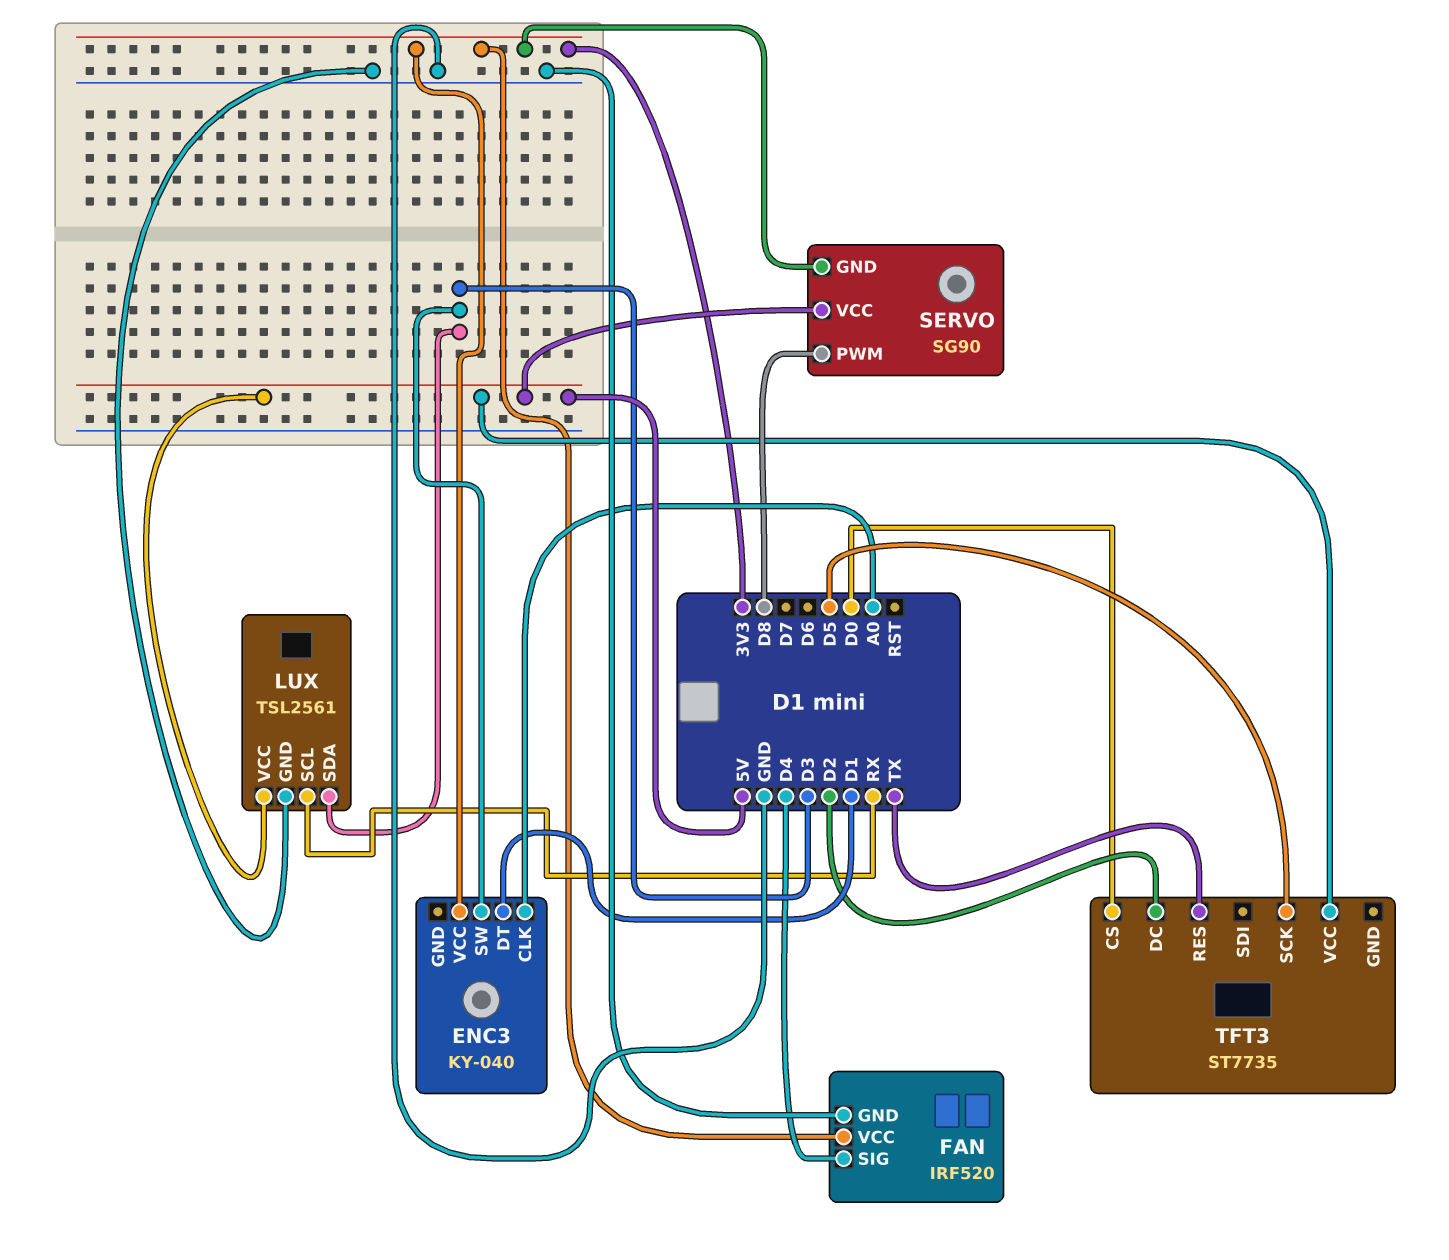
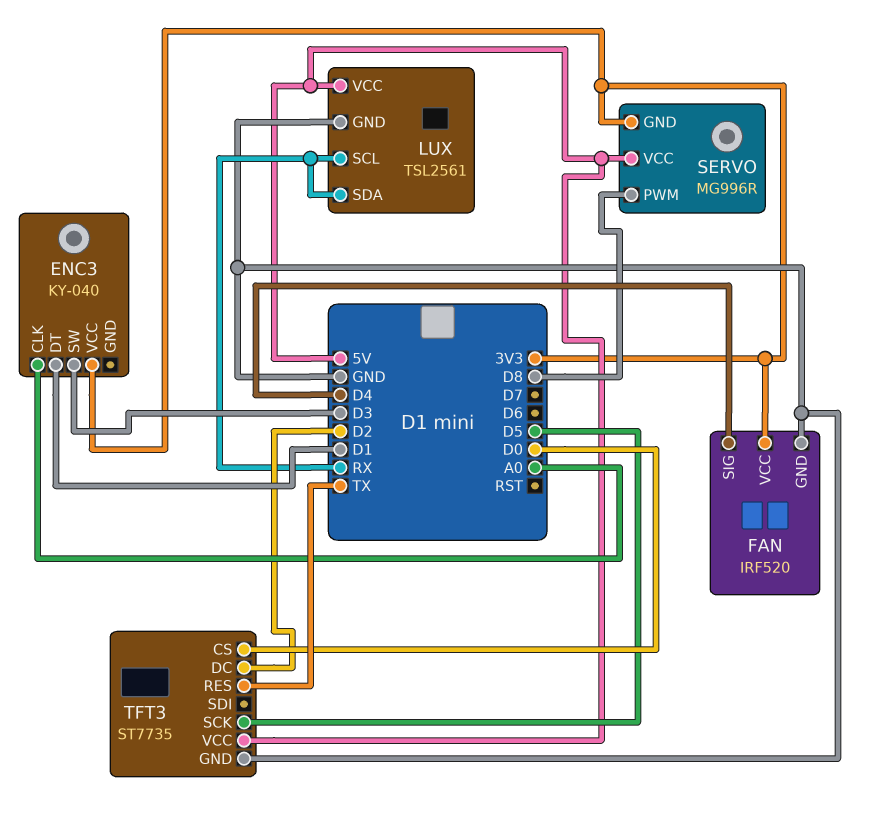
LUX pin SDA: D3 -> RX
SERVO: SG90 -> MG996R
TFT3 pin GND: none -> GND

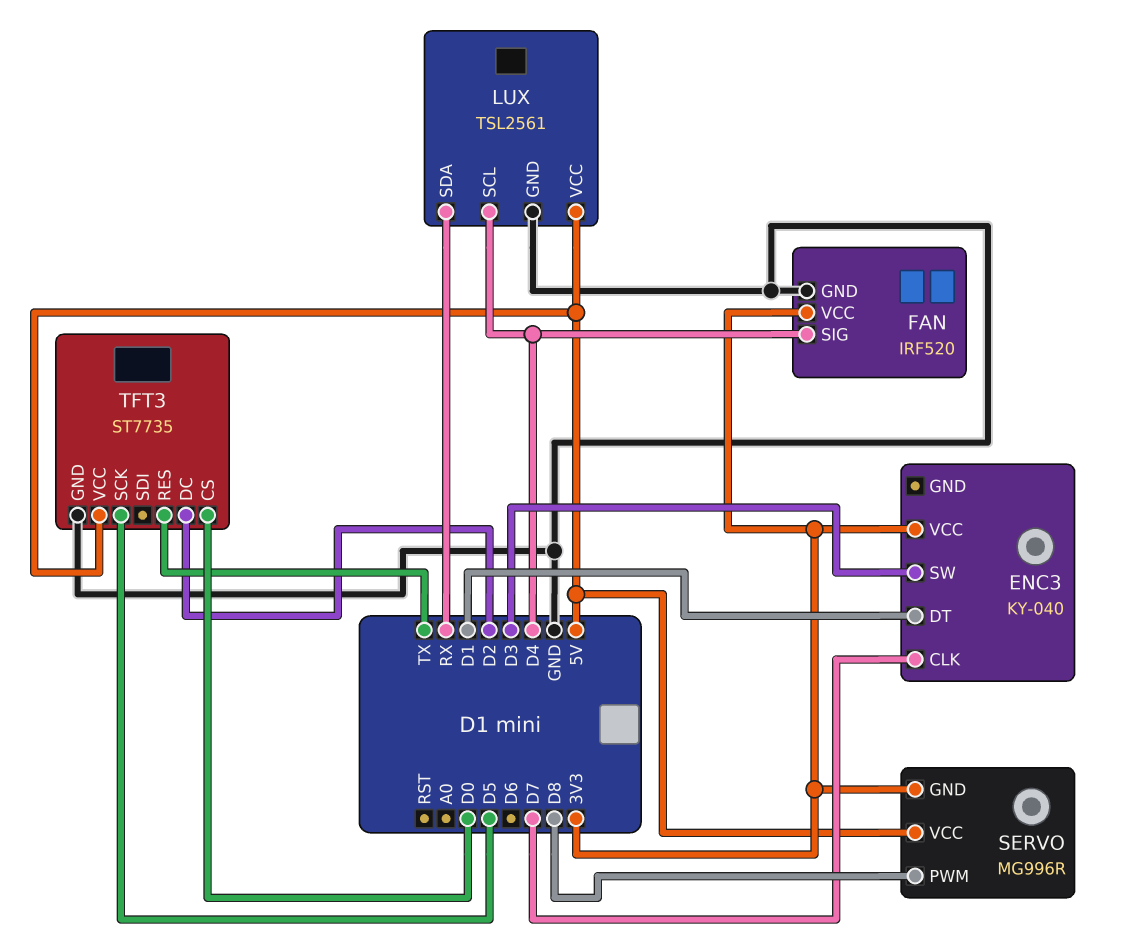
ENC3 pin CLK: A0 -> D7
LUX pin SCL: RX -> D4

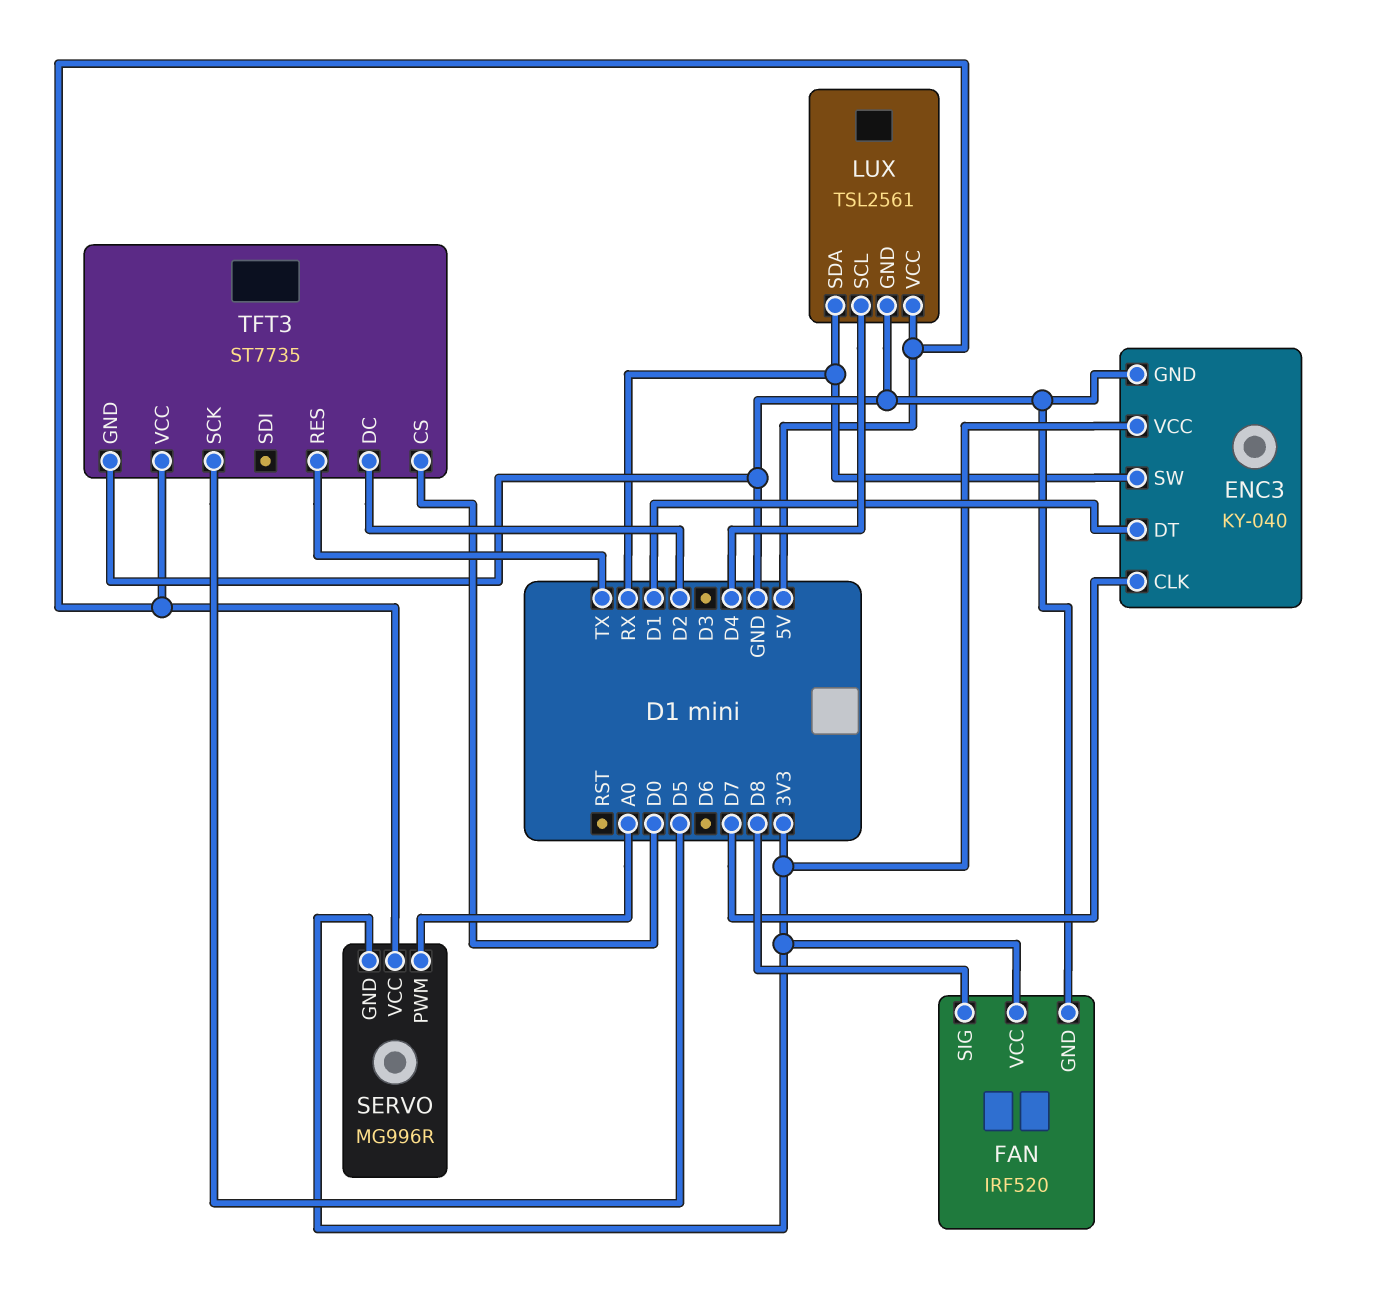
ENC3 pin GND: none -> GND
ENC3 pin SW: D3 -> RX
FAN pin SIG: D4 -> D8
SERVO pin PWM: D8 -> A0

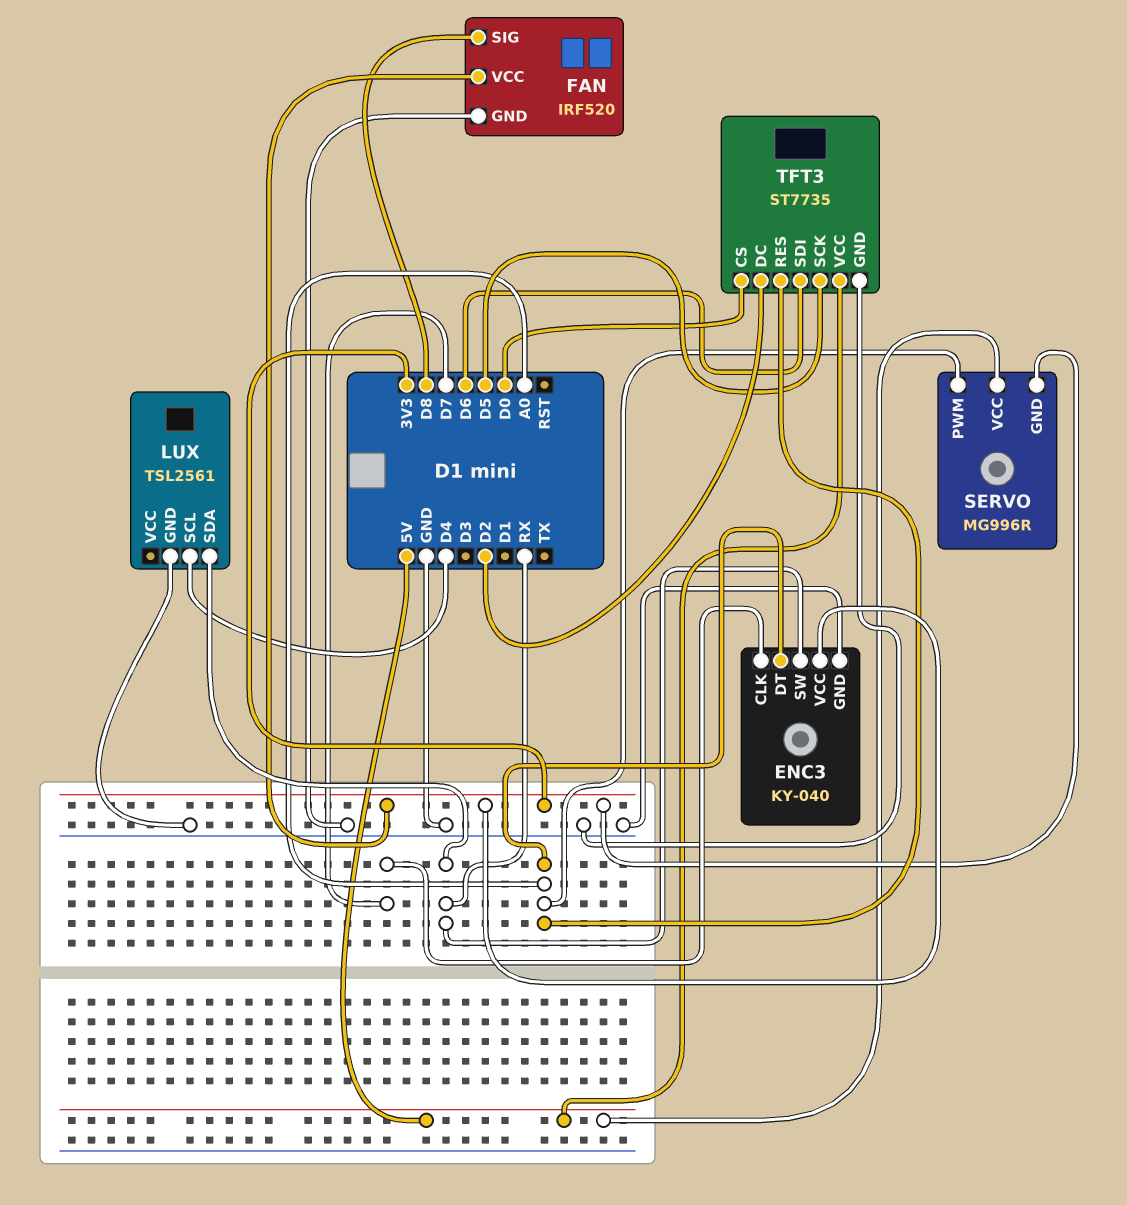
ENC3 pin DT: D1 -> A0
LUX pin VCC: 5V -> none
TFT3 pin RES: TX -> A0
TFT3 pin SDI: none -> D6

